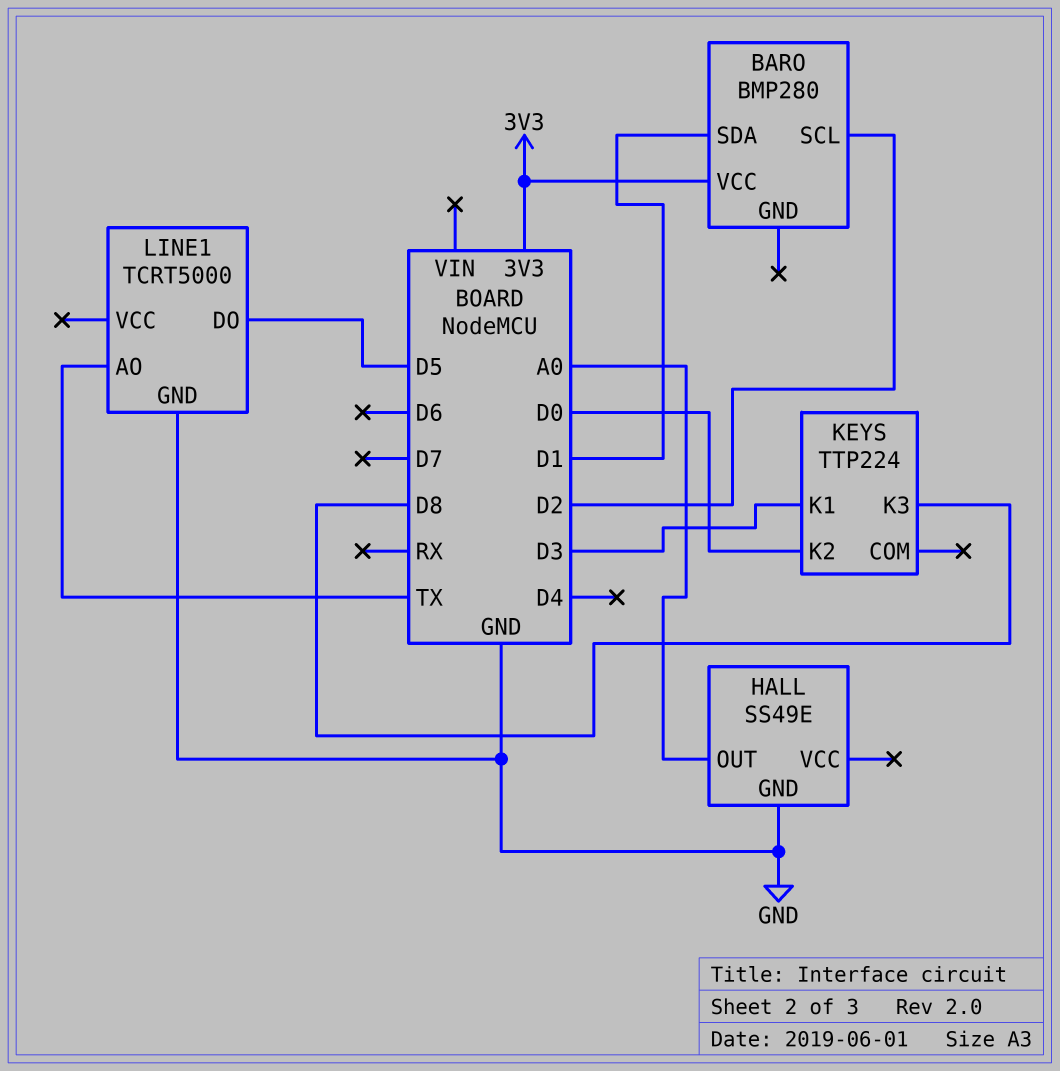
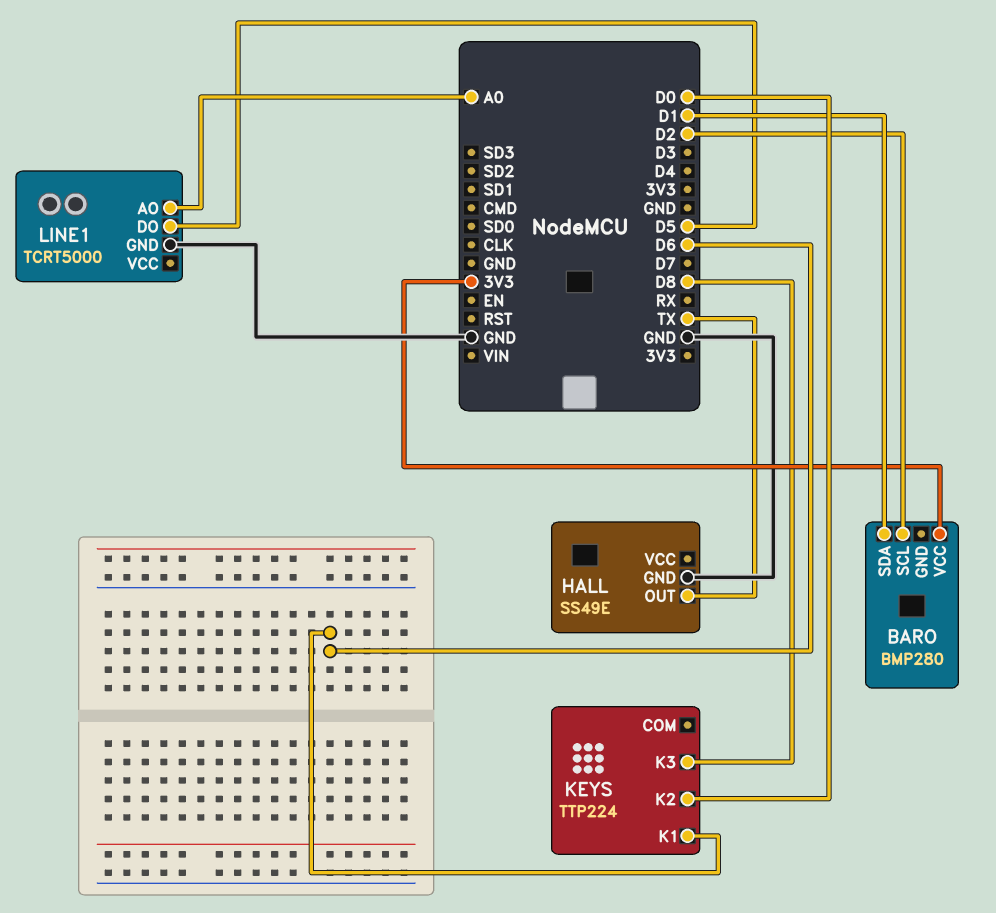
HALL pin OUT: A0 -> TX
KEYS pin K1: D3 -> D6
LINE1 pin AO: TX -> A0

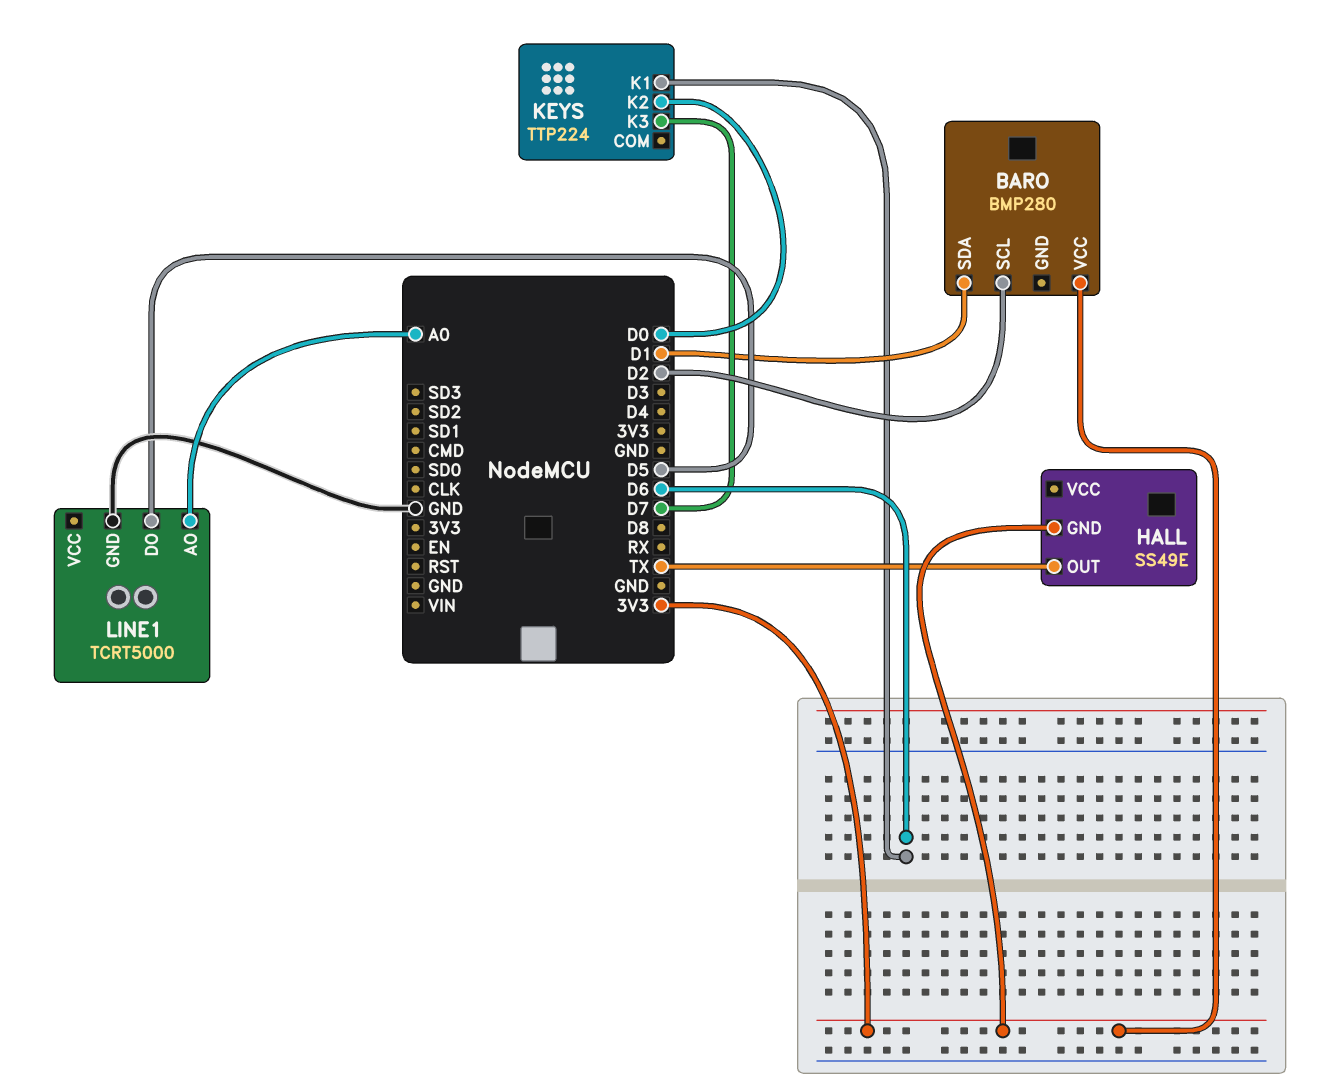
HALL pin GND: GND -> 3V3
KEYS pin K3: D8 -> D7

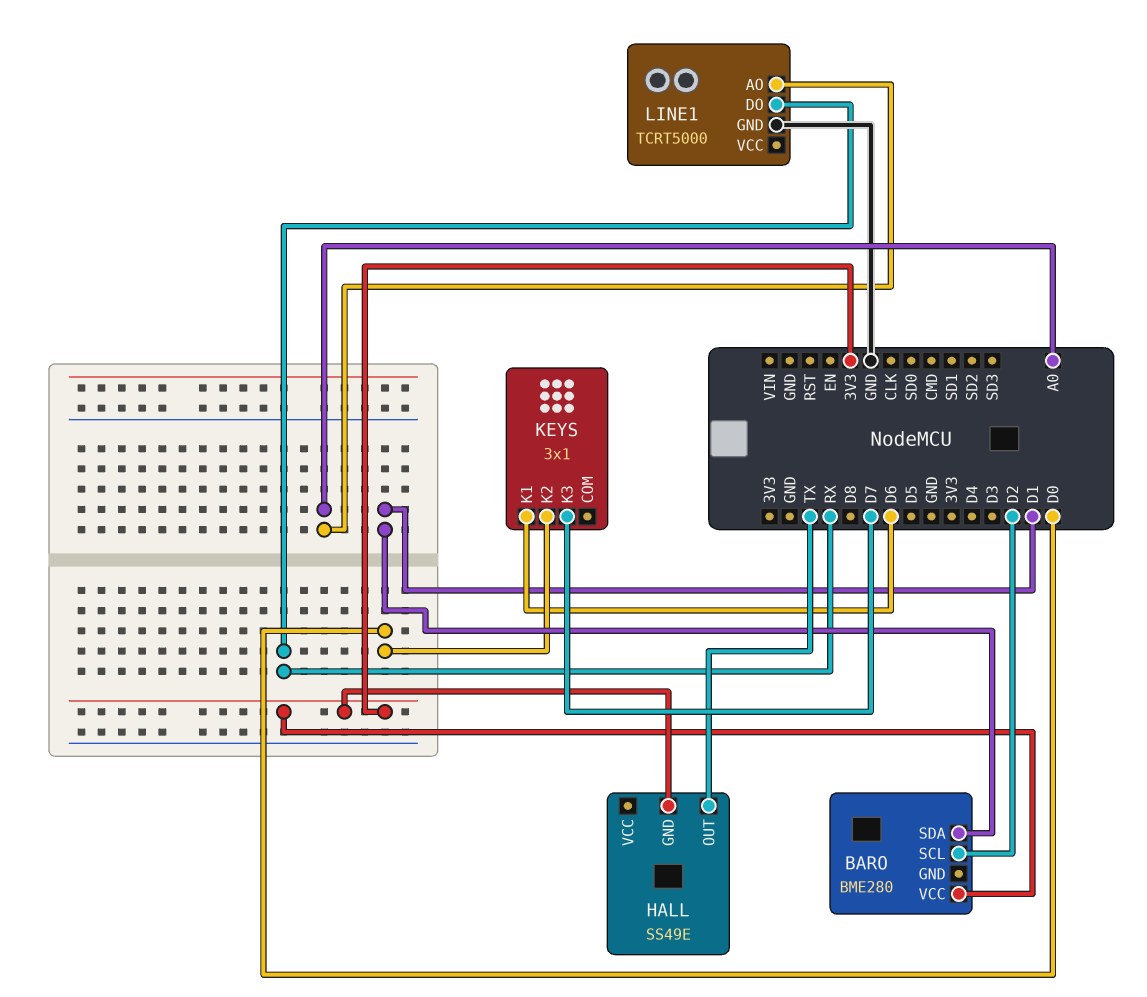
BARO: BMP280 -> BME280
KEYS: TTP224 -> 3x1
LINE1 pin DO: D5 -> RX

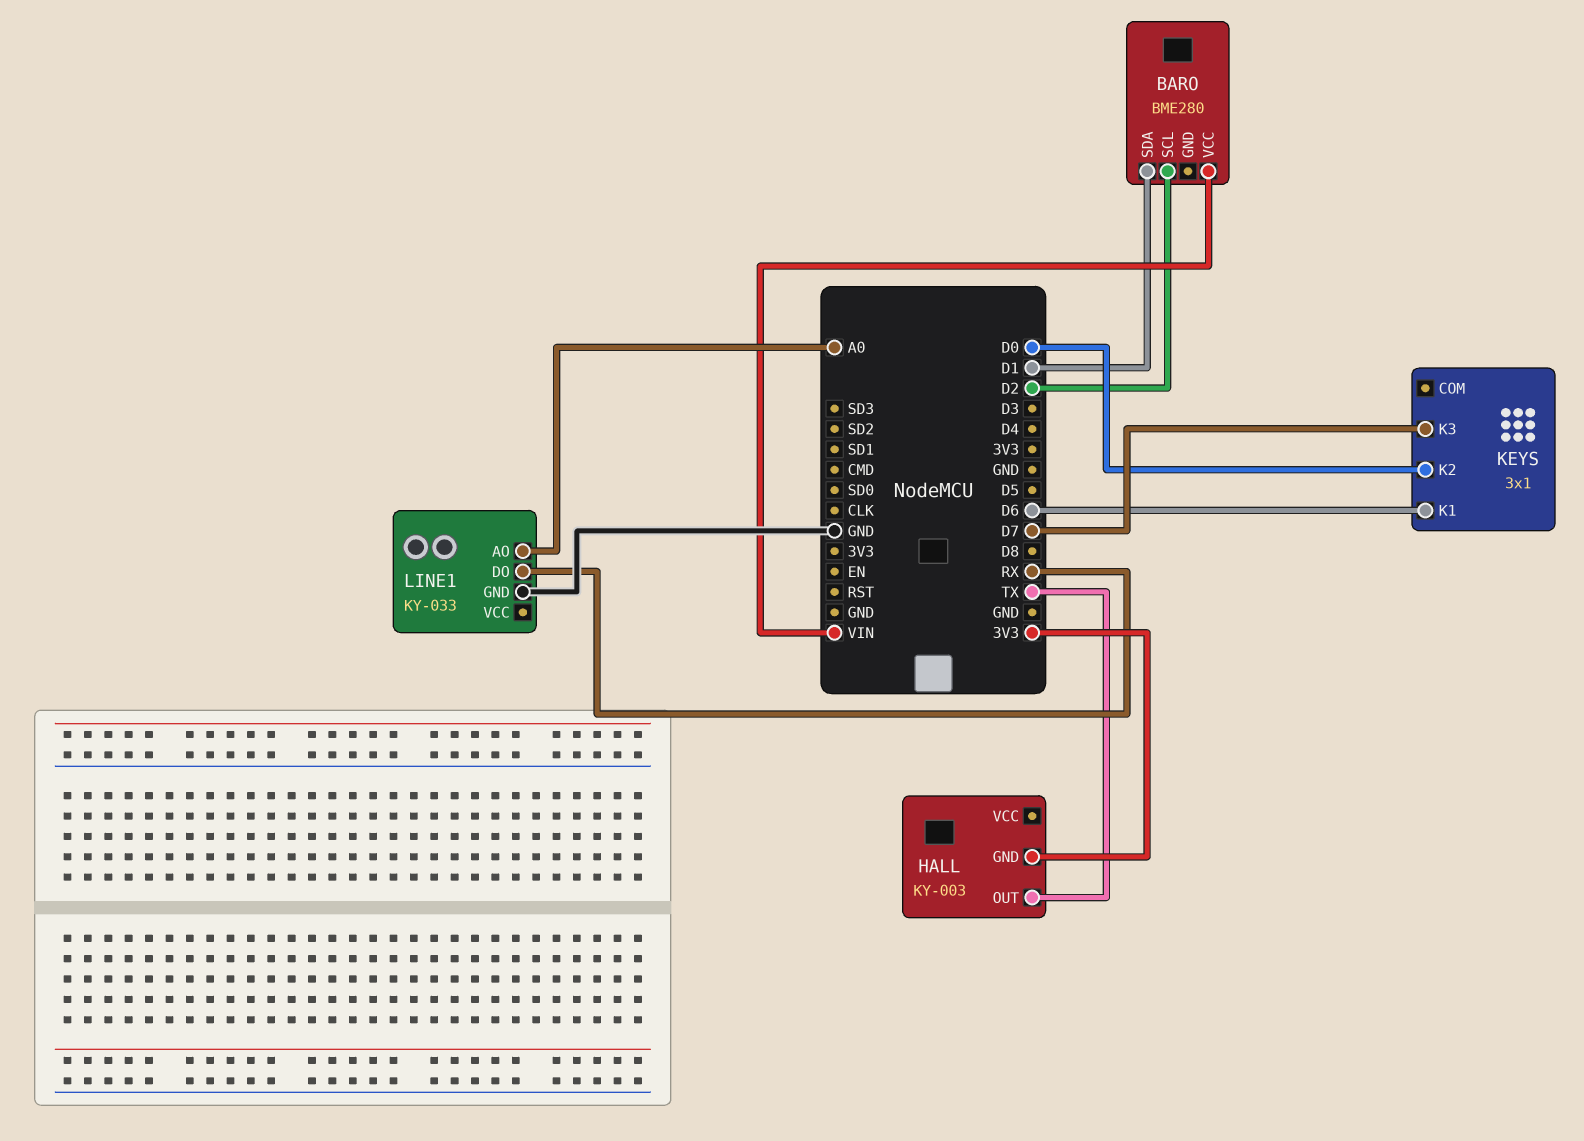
BARO pin VCC: 3V3 -> VIN
HALL: SS49E -> KY-003
LINE1: TCRT5000 -> KY-033

